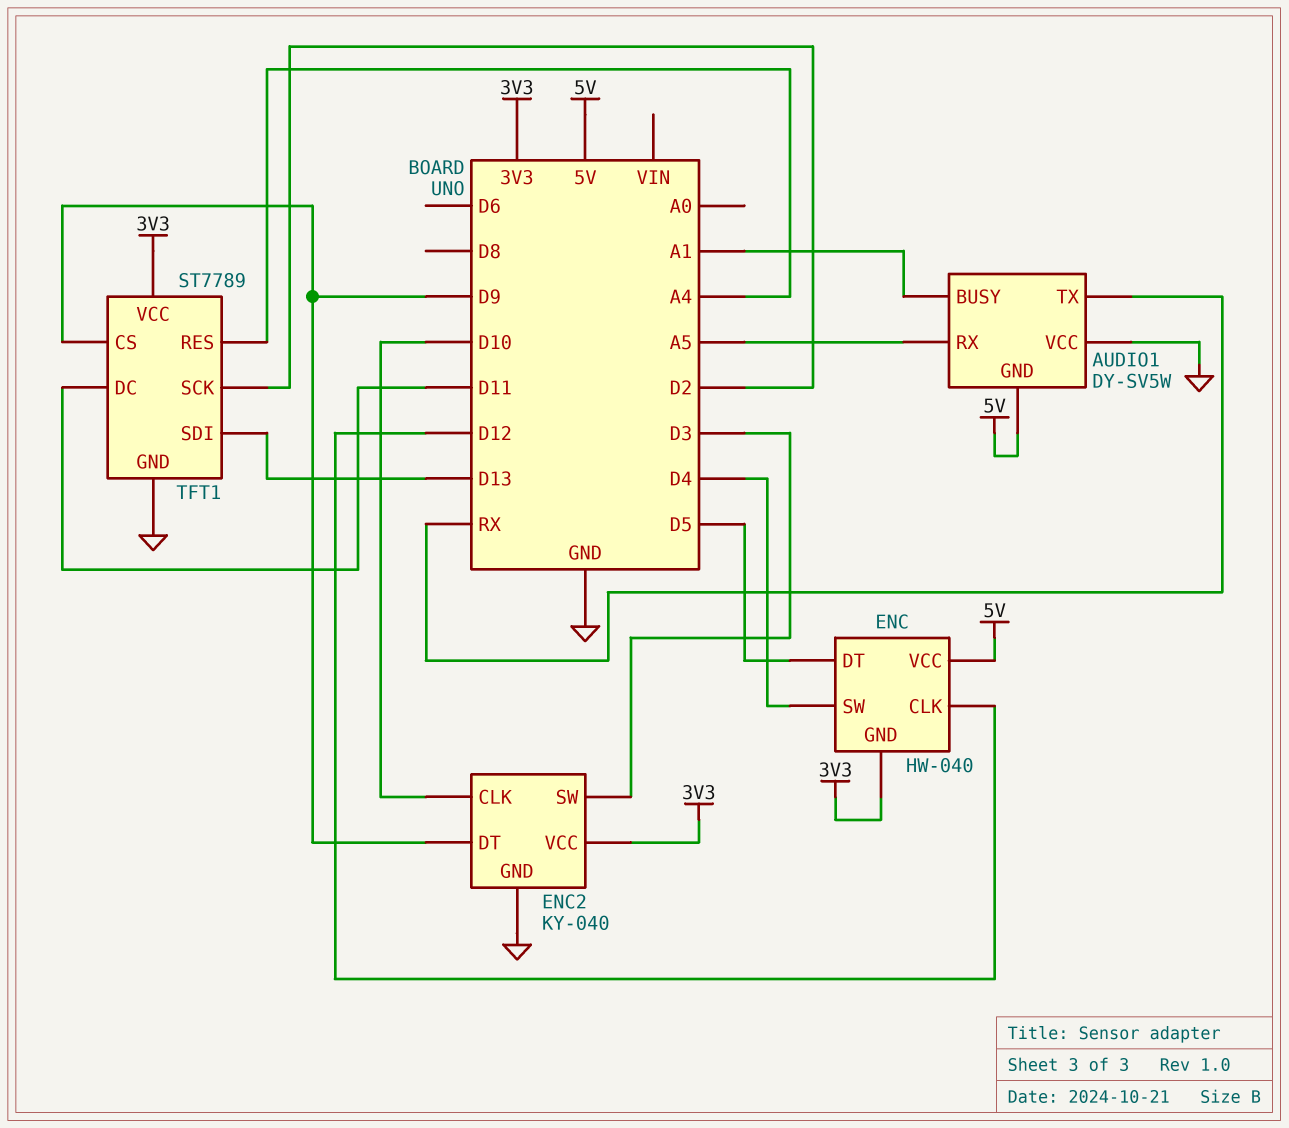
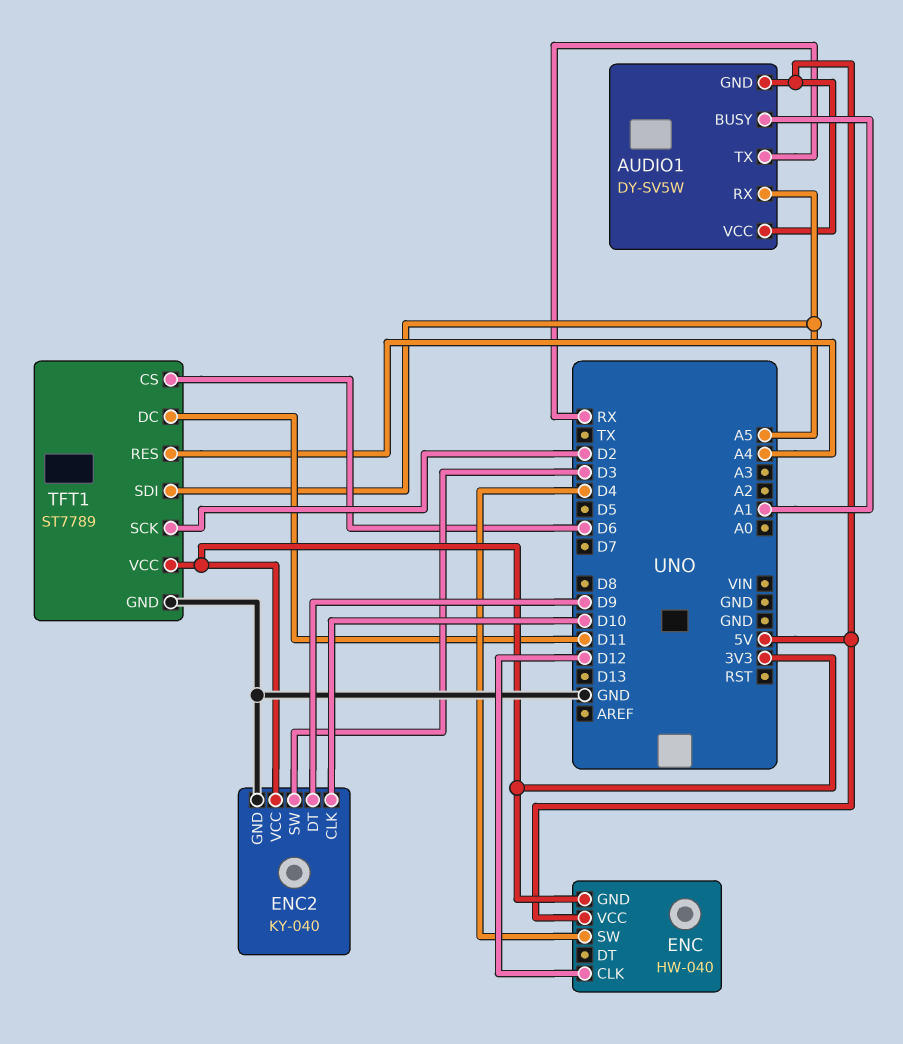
AUDIO1 pin VCC: GND -> 5V
ENC pin DT: D5 -> none
TFT1 pin CS: D9 -> D6
TFT1 pin SDI: D13 -> A5

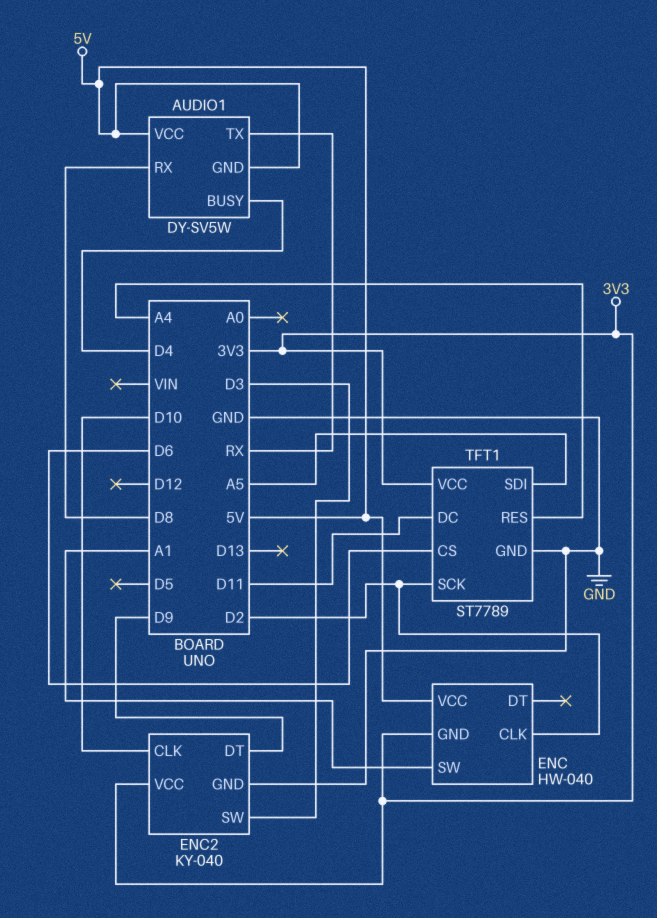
AUDIO1 pin BUSY: A1 -> D4
AUDIO1 pin RX: A5 -> D8
ENC pin CLK: D12 -> D2
ENC pin SW: D4 -> A1

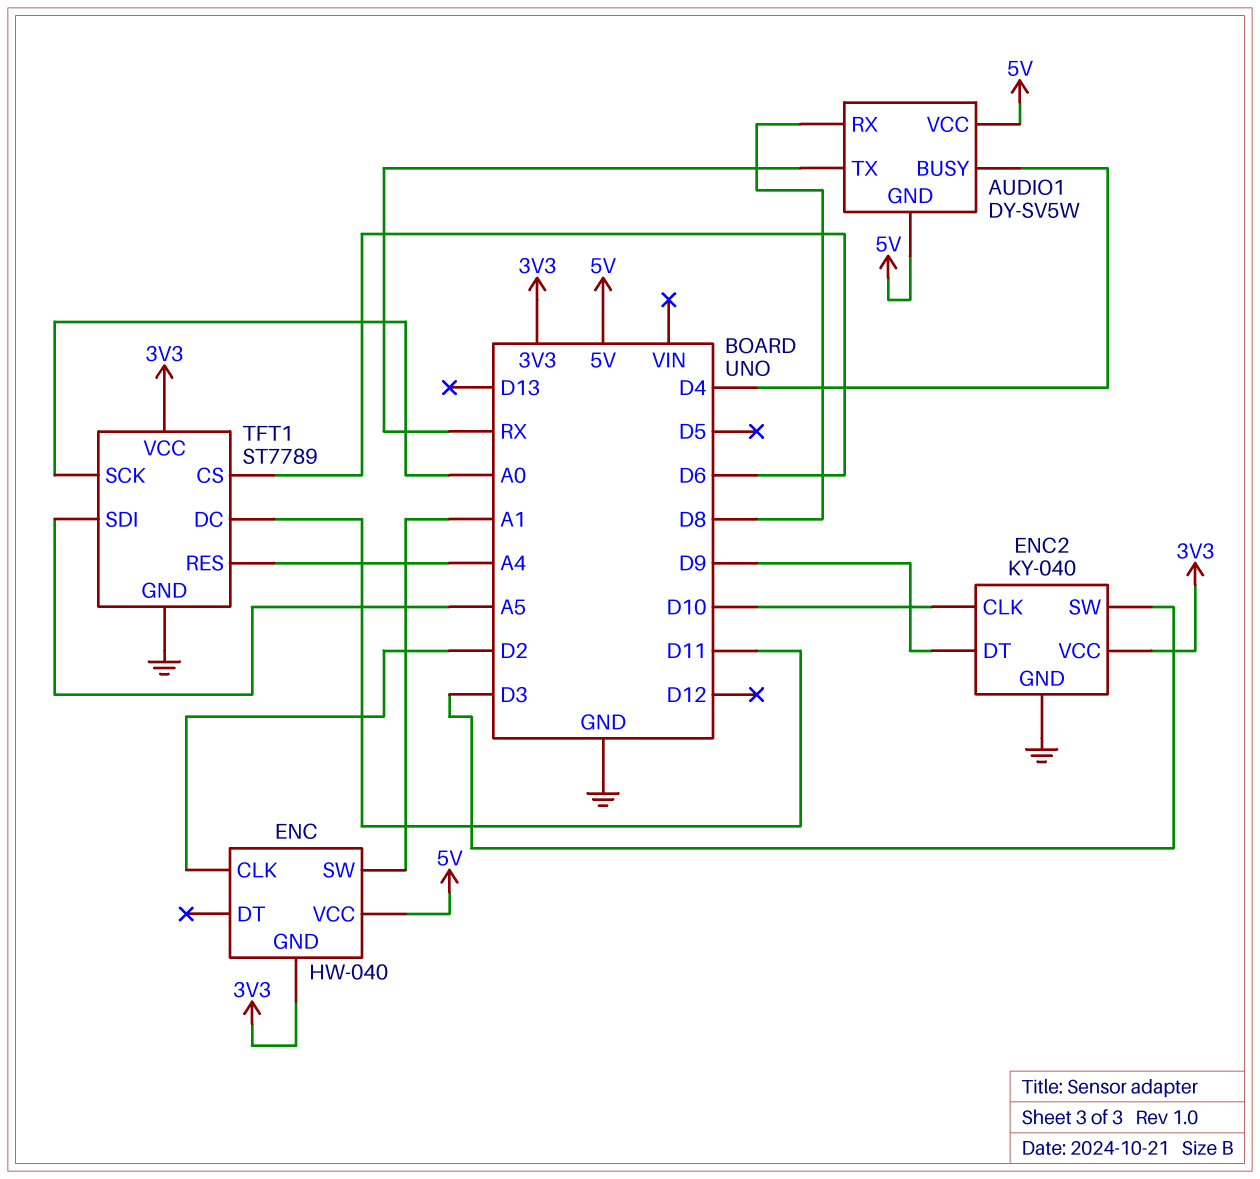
TFT1 pin SCK: D2 -> A0

